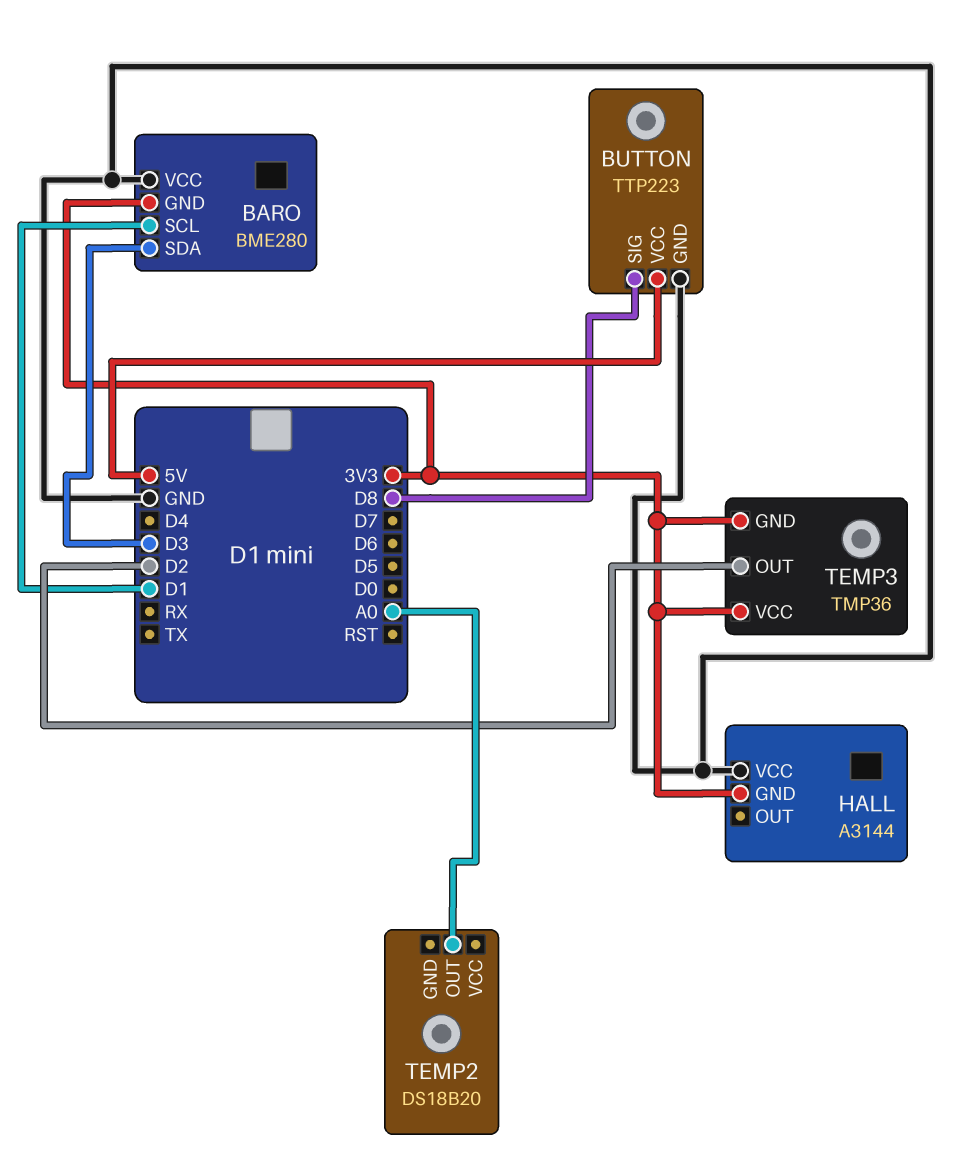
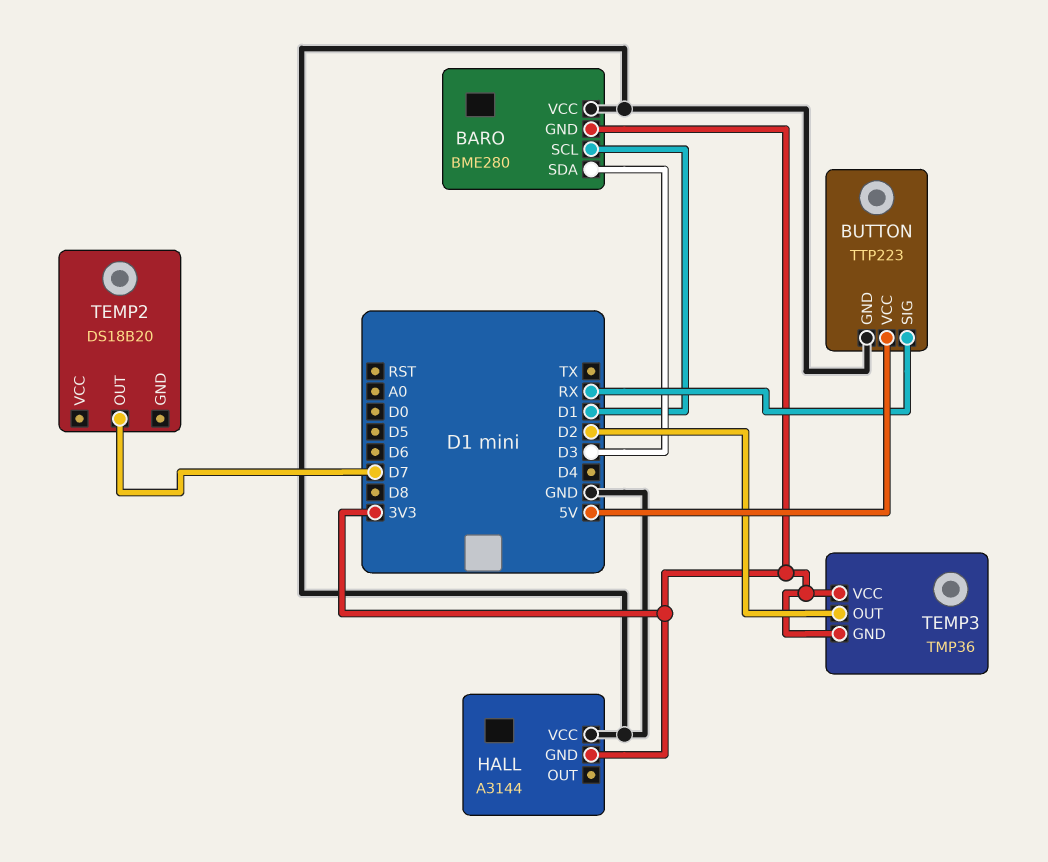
BUTTON pin SIG: D8 -> RX
TEMP2 pin OUT: A0 -> D7

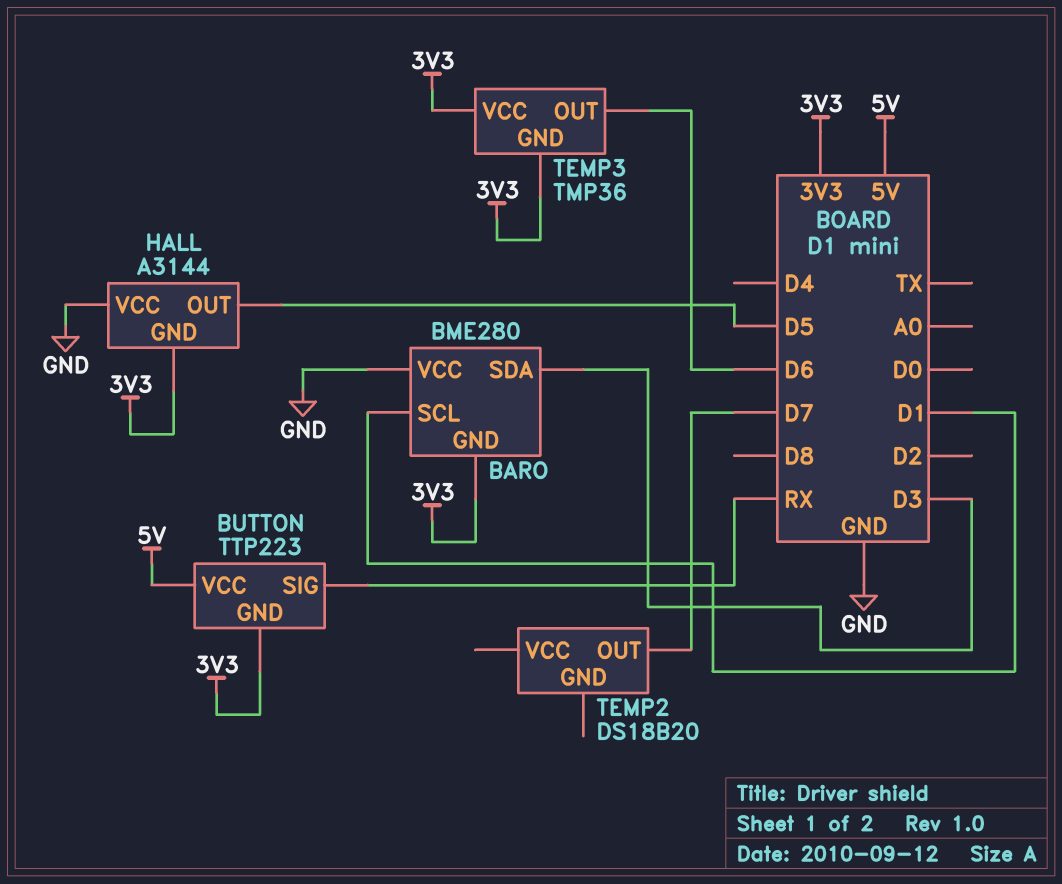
BUTTON pin GND: GND -> 3V3
HALL pin OUT: none -> D5
TEMP3 pin OUT: D2 -> D6

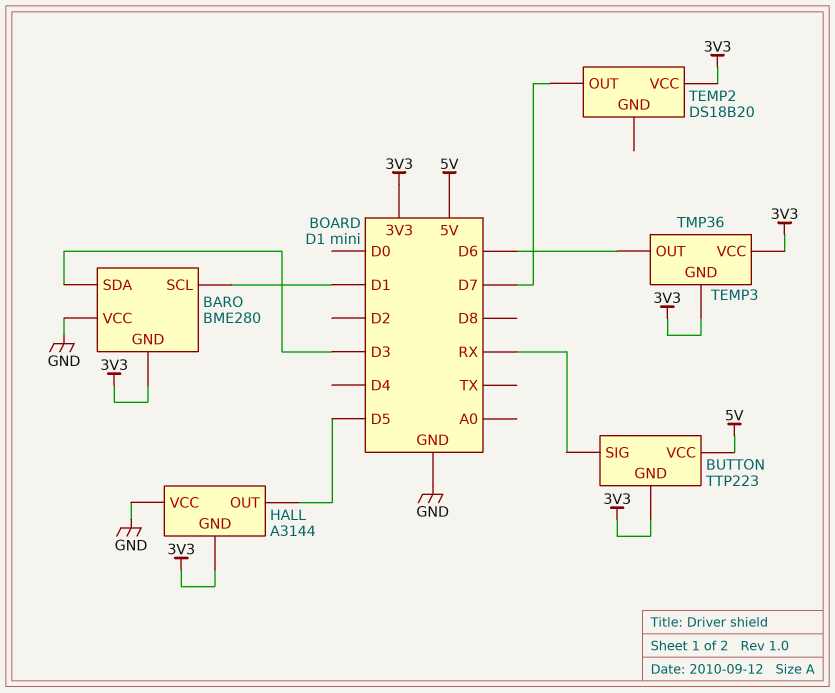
TEMP2 pin VCC: none -> 3V3

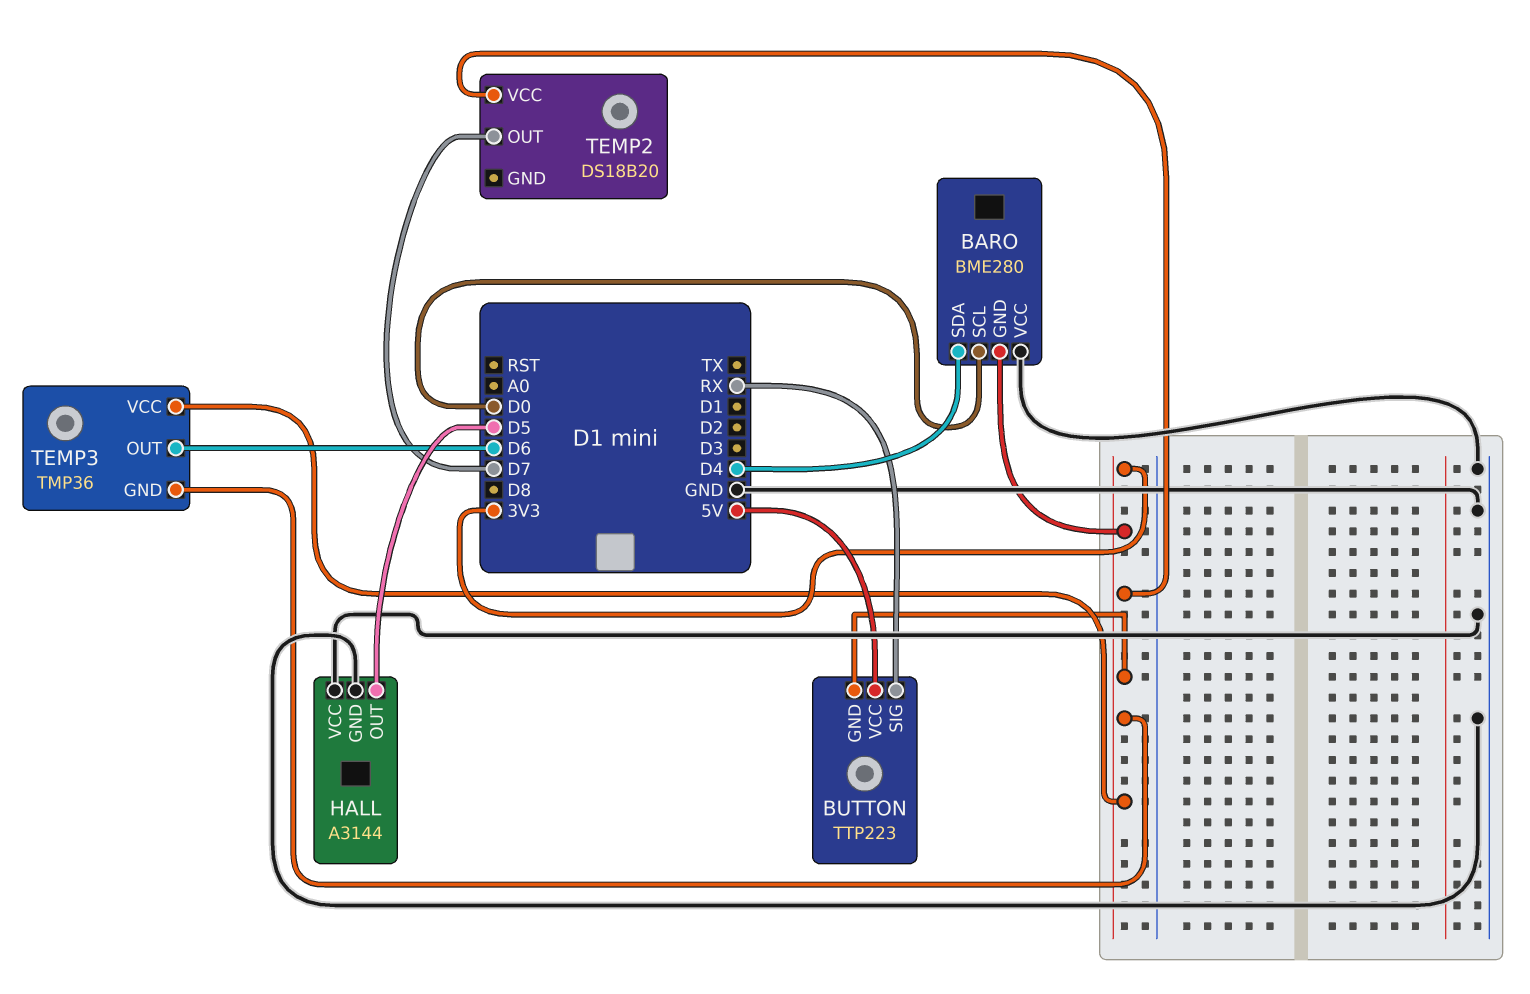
BARO pin SCL: D1 -> D0
BARO pin SDA: D3 -> D4
HALL pin GND: 3V3 -> GND

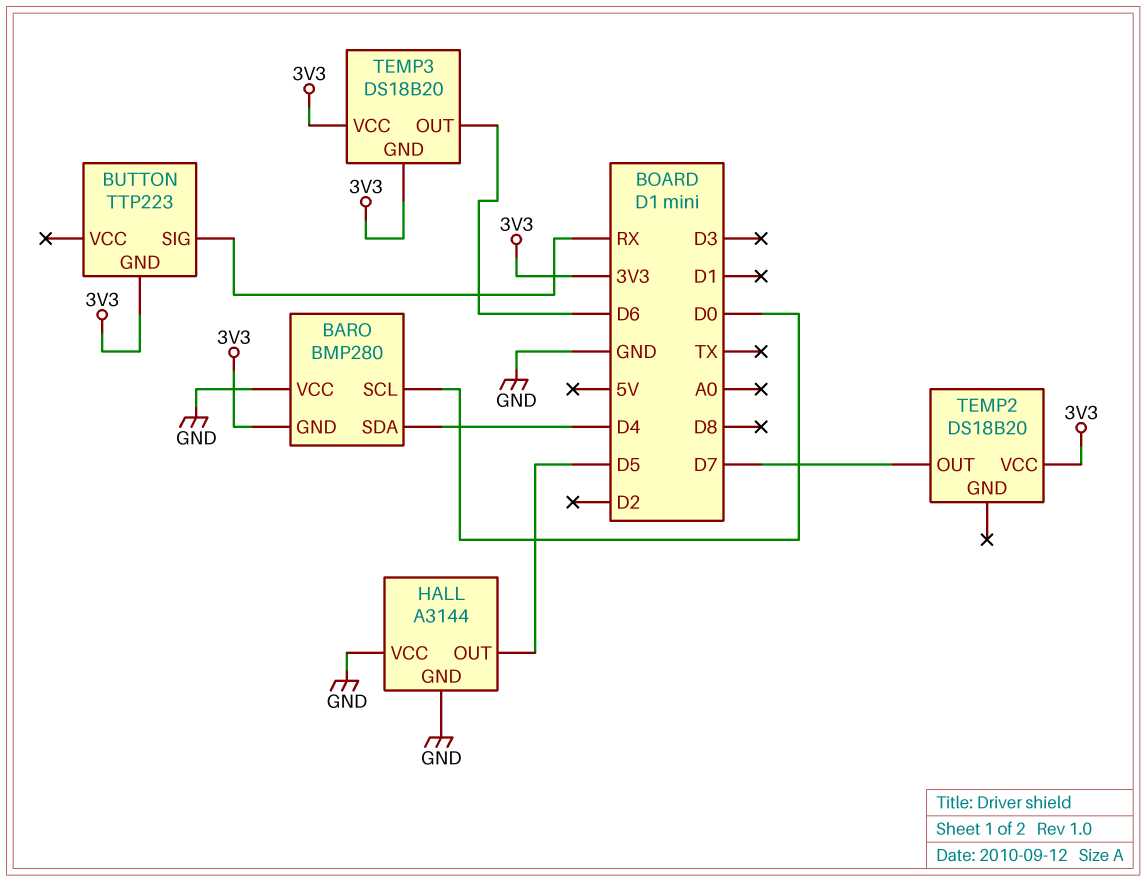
BARO: BME280 -> BMP280
BUTTON pin VCC: 5V -> none
TEMP3: TMP36 -> DS18B20

